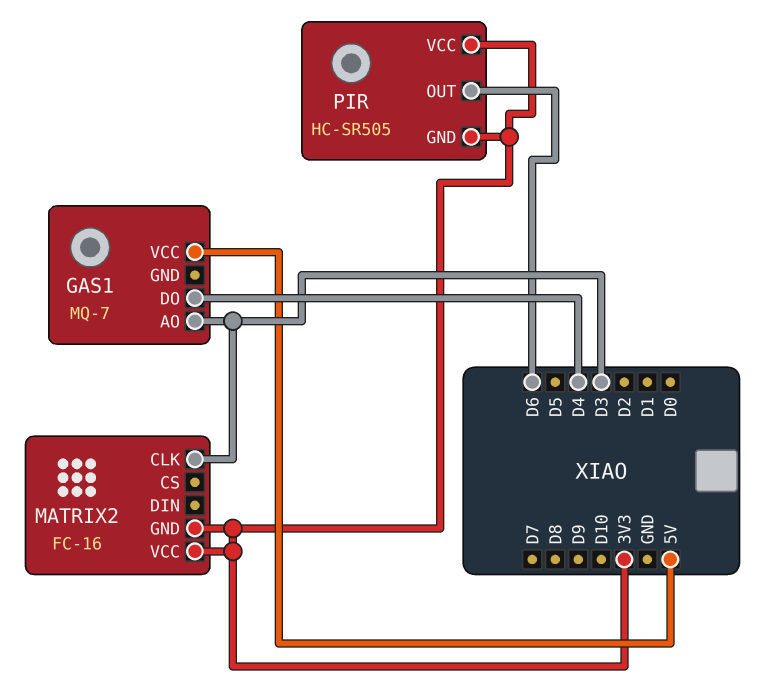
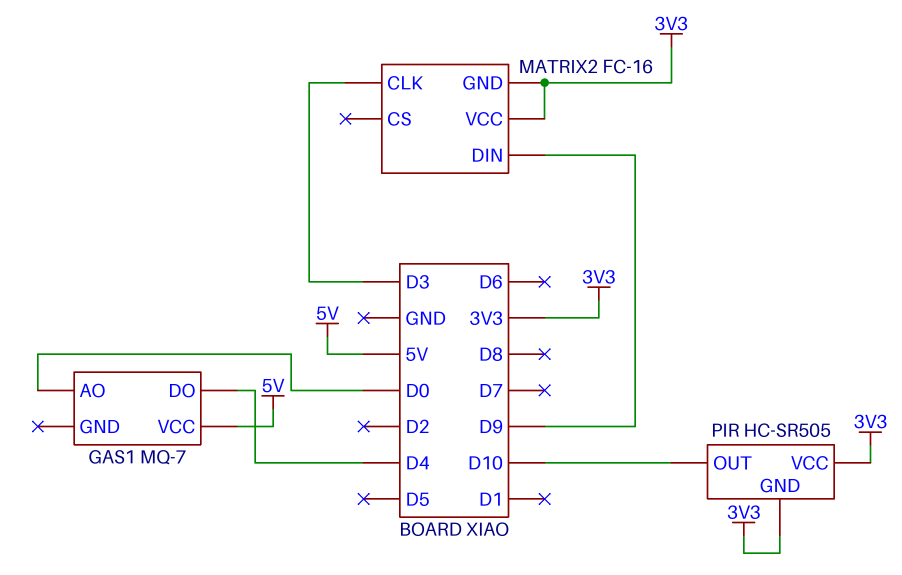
GAS1 pin AO: D3 -> D0
MATRIX2 pin DIN: none -> D9
PIR pin OUT: D6 -> D10

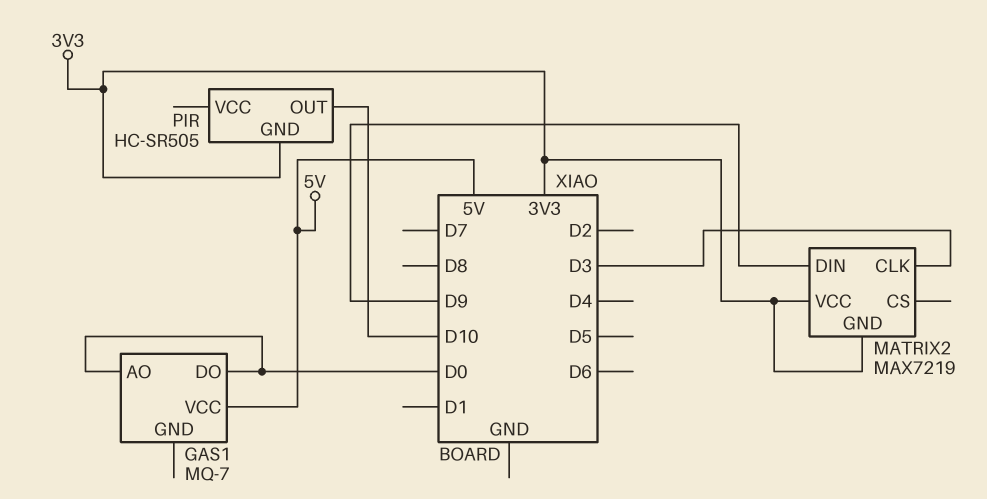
GAS1 pin DO: D4 -> D0
MATRIX2: FC-16 -> MAX7219
PIR pin VCC: 3V3 -> none

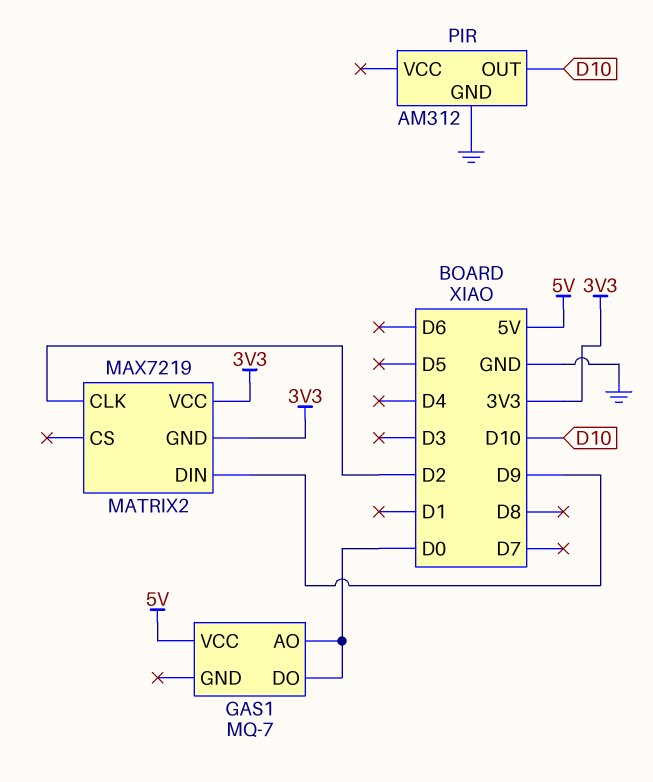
MATRIX2 pin CLK: D3 -> D2
PIR: HC-SR505 -> AM312
PIR pin GND: 3V3 -> GND

